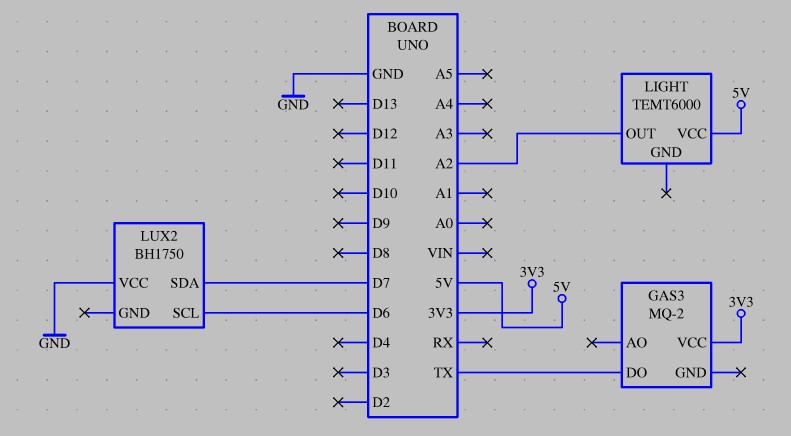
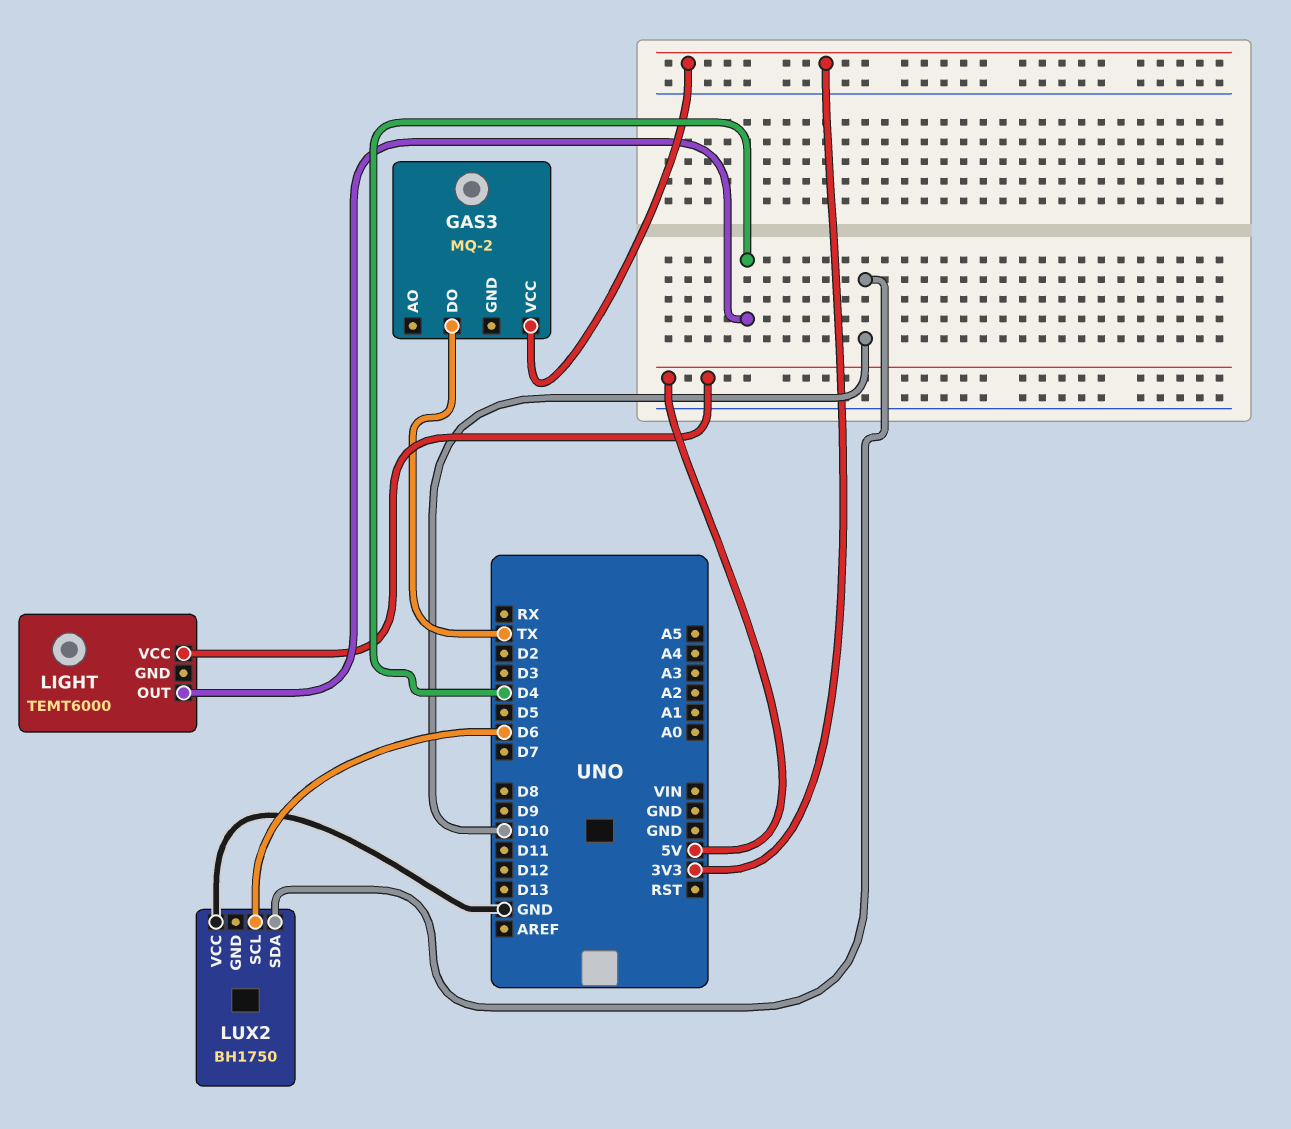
LIGHT pin OUT: A2 -> D4
LUX2 pin SDA: D7 -> D10

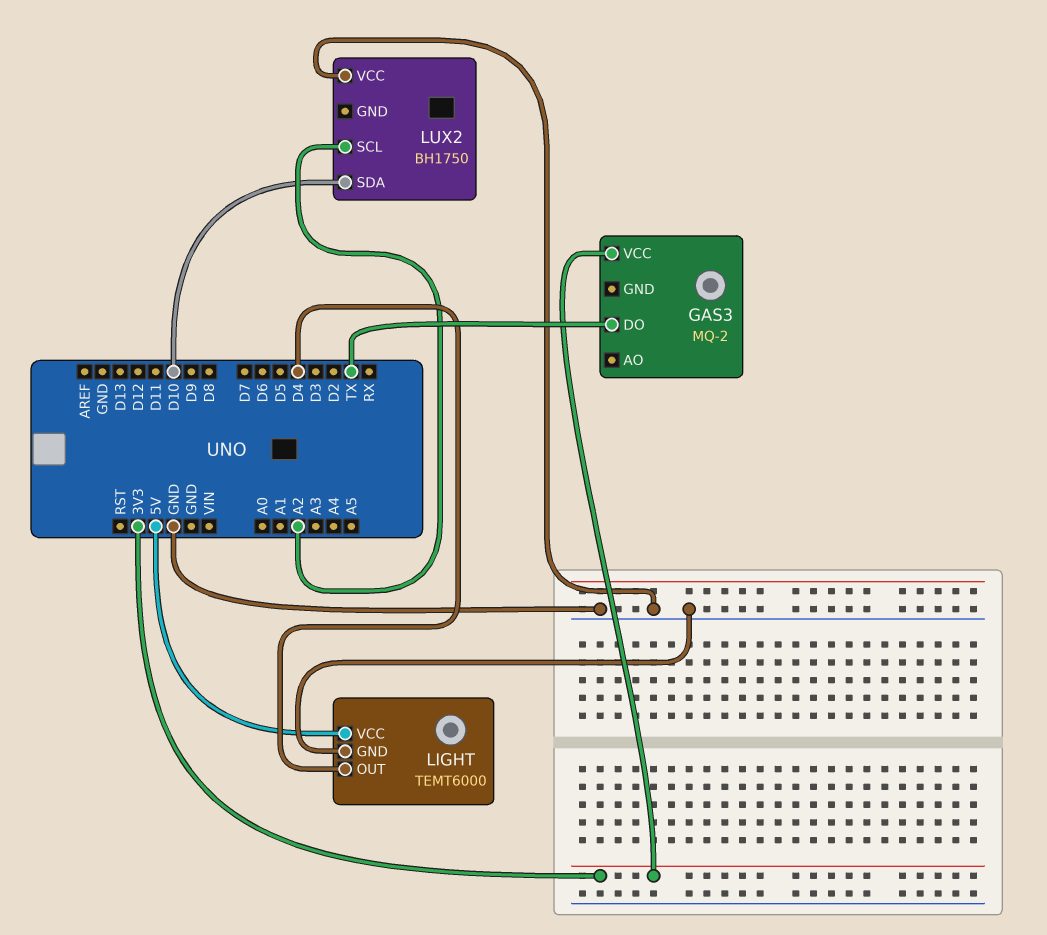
LIGHT pin GND: none -> GND
LUX2 pin SCL: D6 -> A2

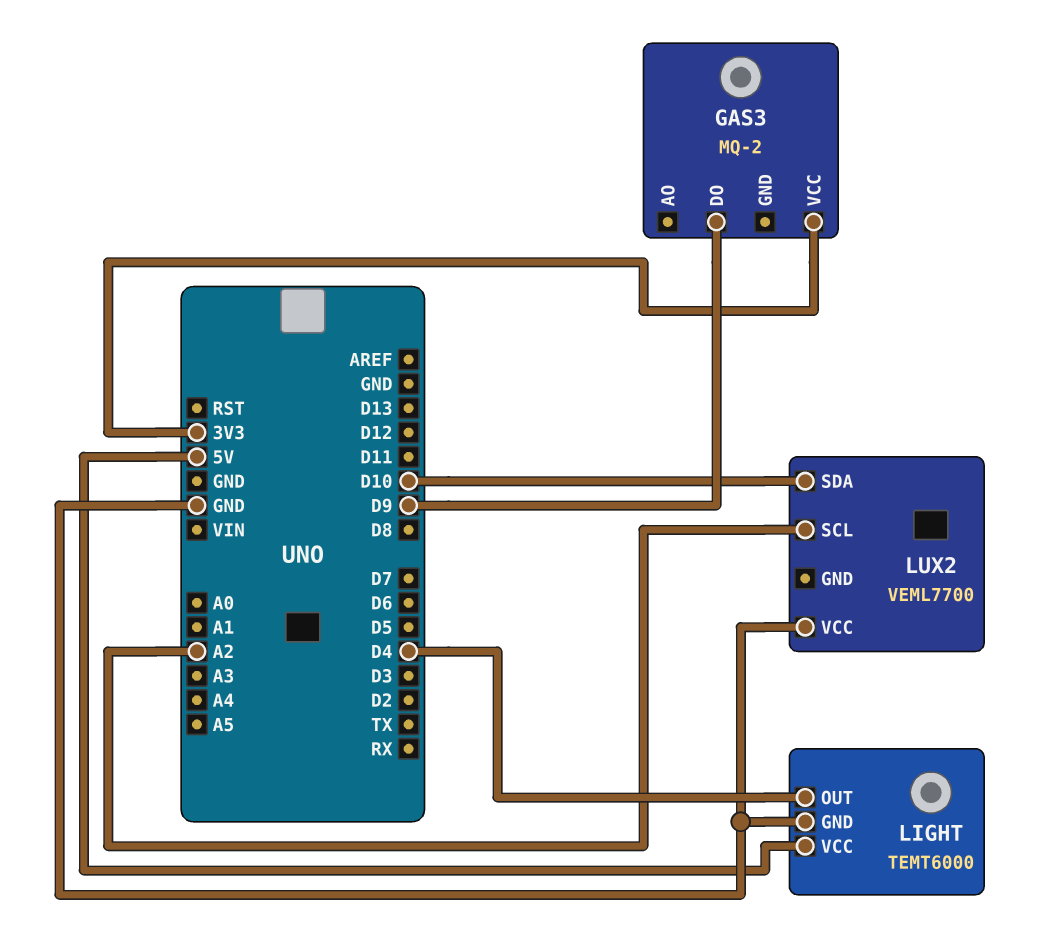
GAS3 pin DO: TX -> D9
LUX2: BH1750 -> VEML7700

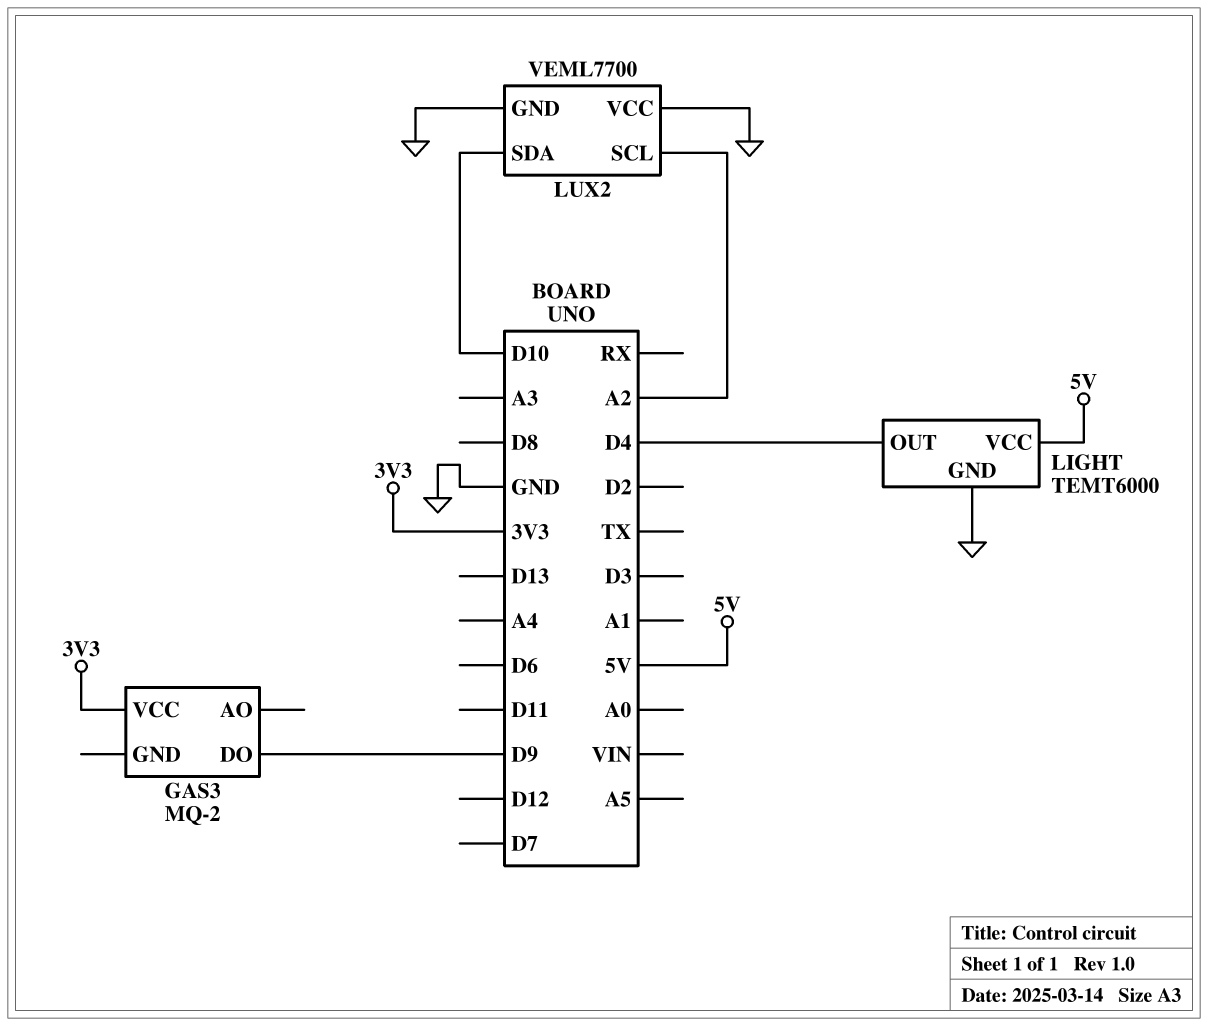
LUX2 pin GND: none -> GND

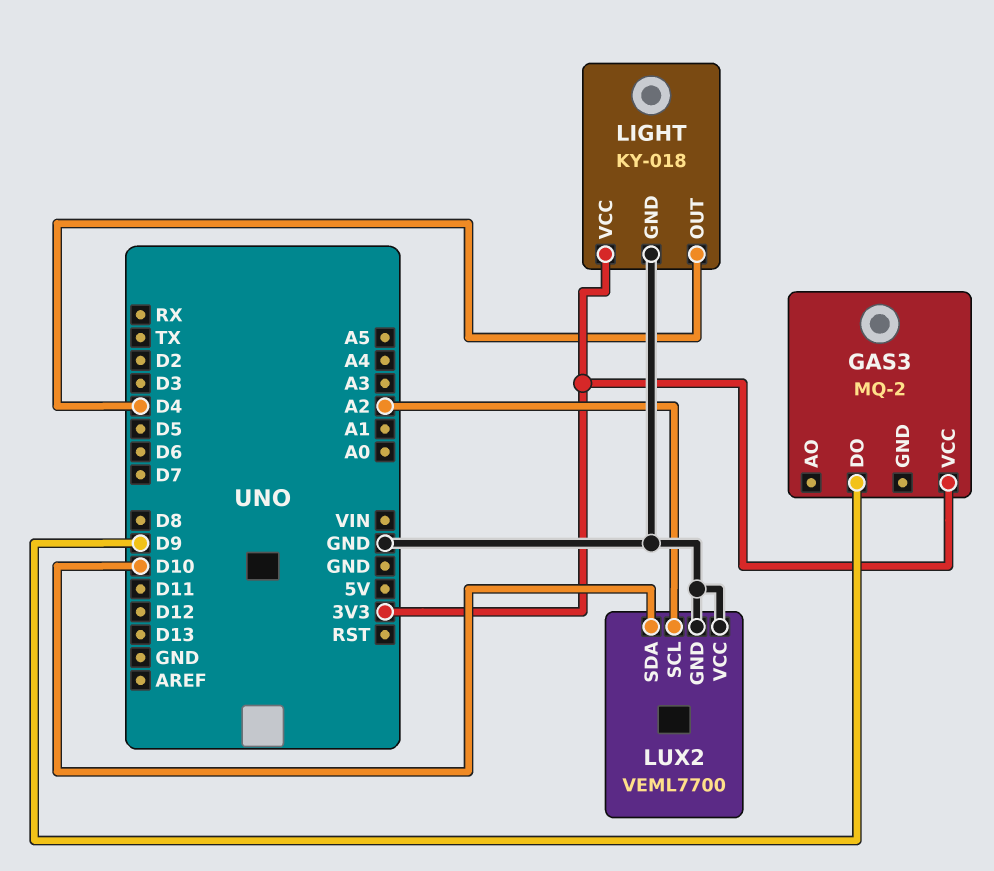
LIGHT: TEMT6000 -> KY-018
LIGHT pin VCC: 5V -> 3V3

